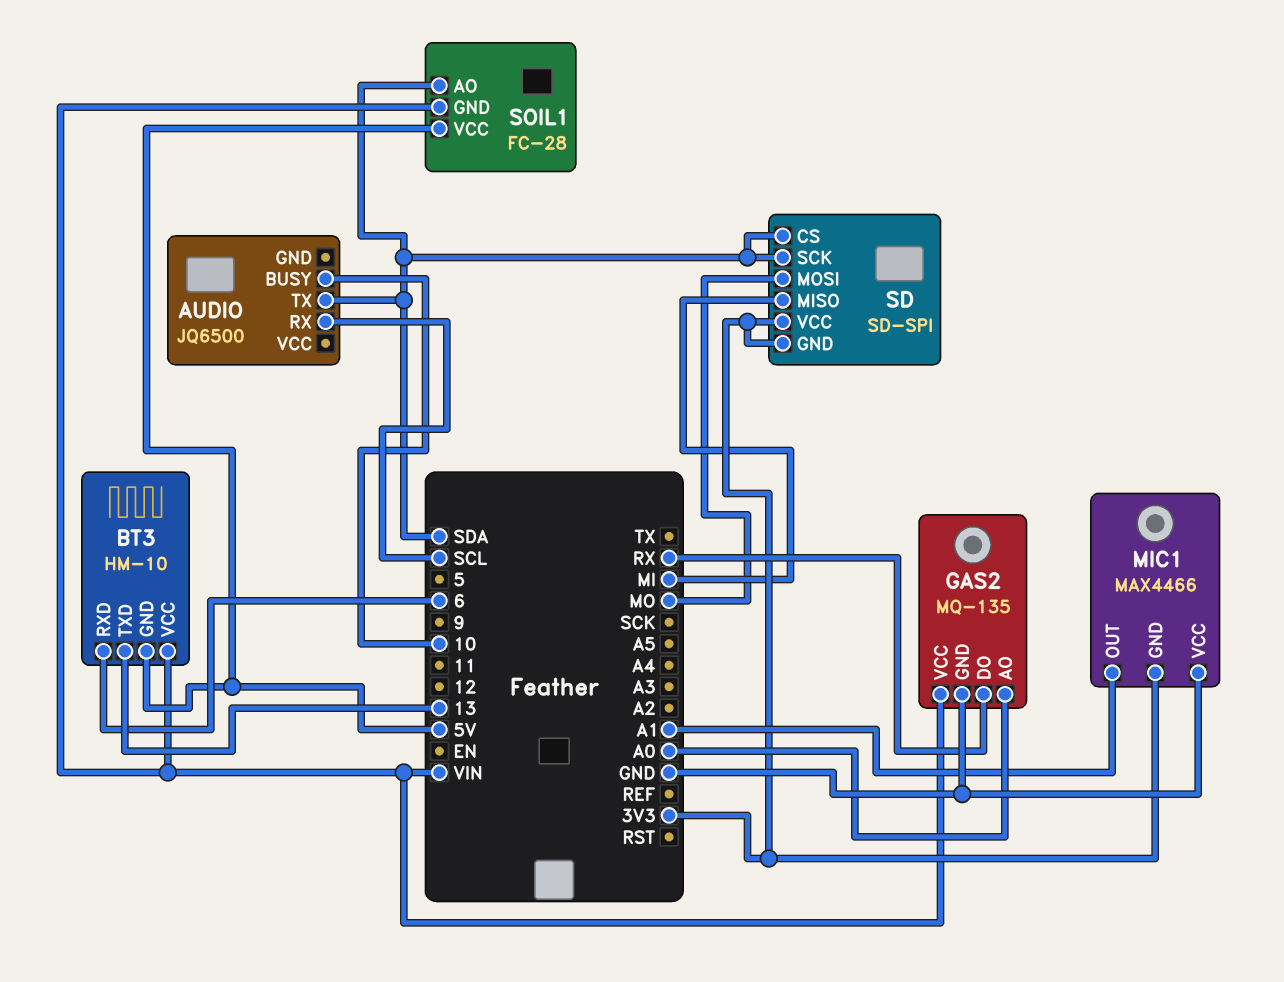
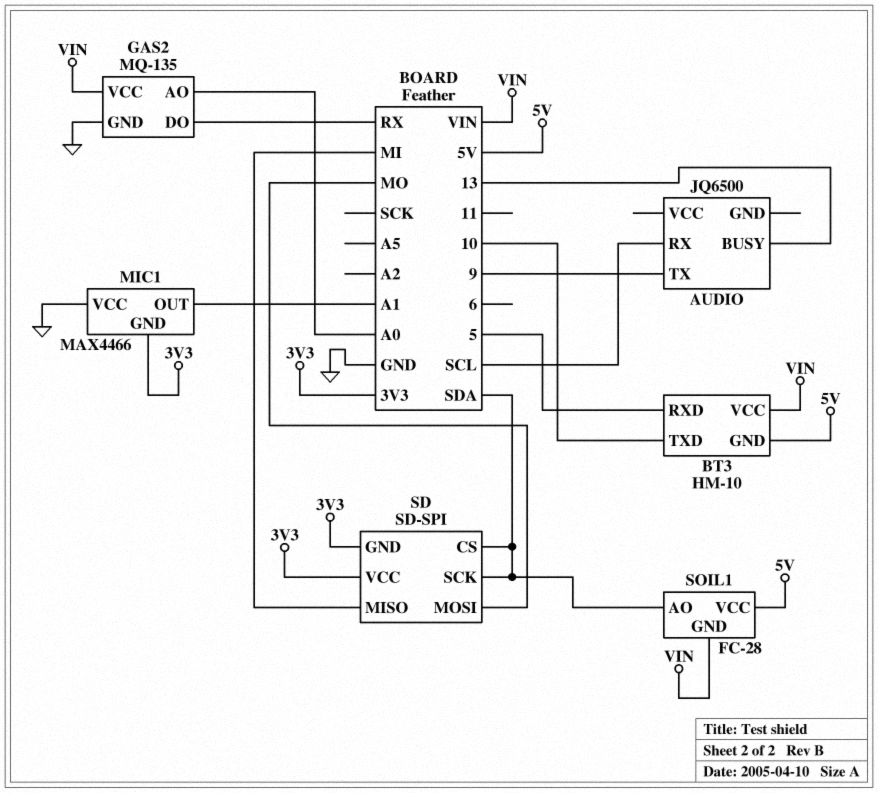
AUDIO pin BUSY: 10 -> 13
AUDIO pin TX: SDA -> 9
BT3 pin RXD: 6 -> 5
BT3 pin TXD: 13 -> 10

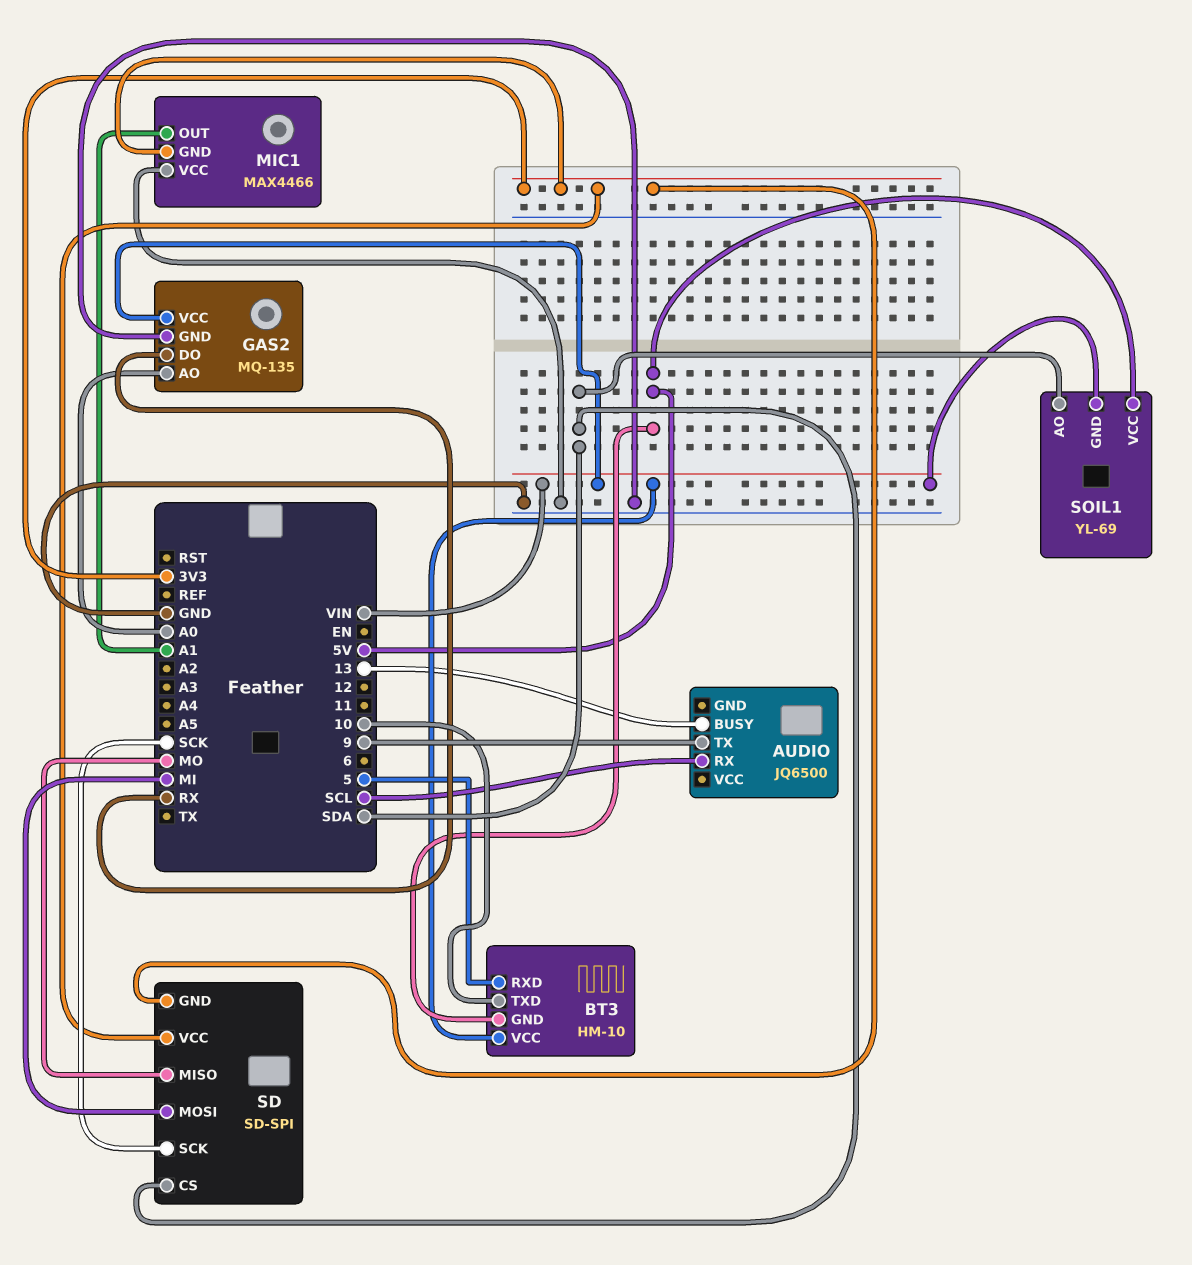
SD pin MISO: MI -> MO
SD pin MOSI: MO -> MI
SD pin SCK: SDA -> SCK
SOIL1: FC-28 -> YL-69

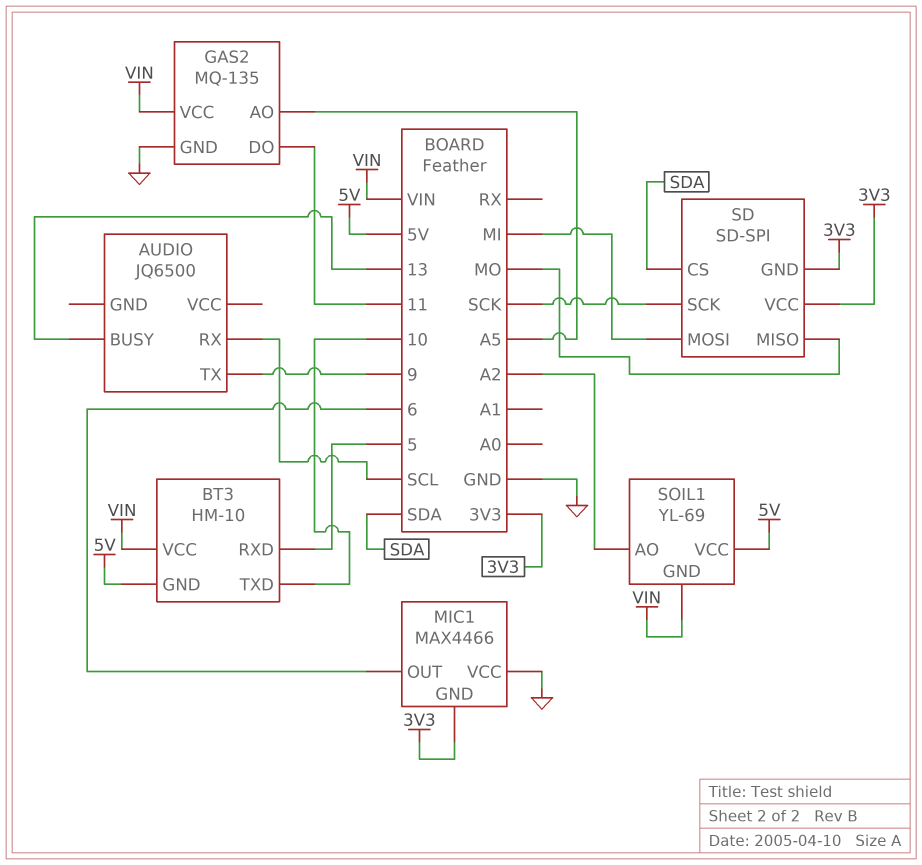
GAS2 pin AO: A0 -> A5
GAS2 pin DO: RX -> 11
MIC1 pin OUT: A1 -> 6
SOIL1 pin AO: SDA -> A2

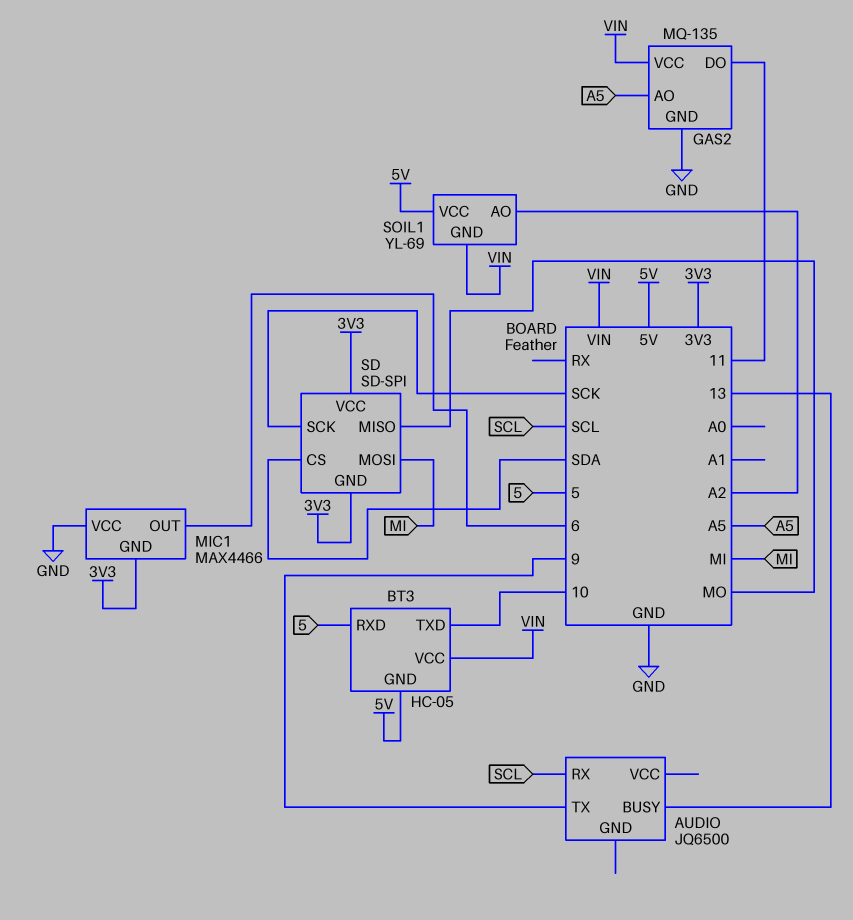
BT3: HM-10 -> HC-05

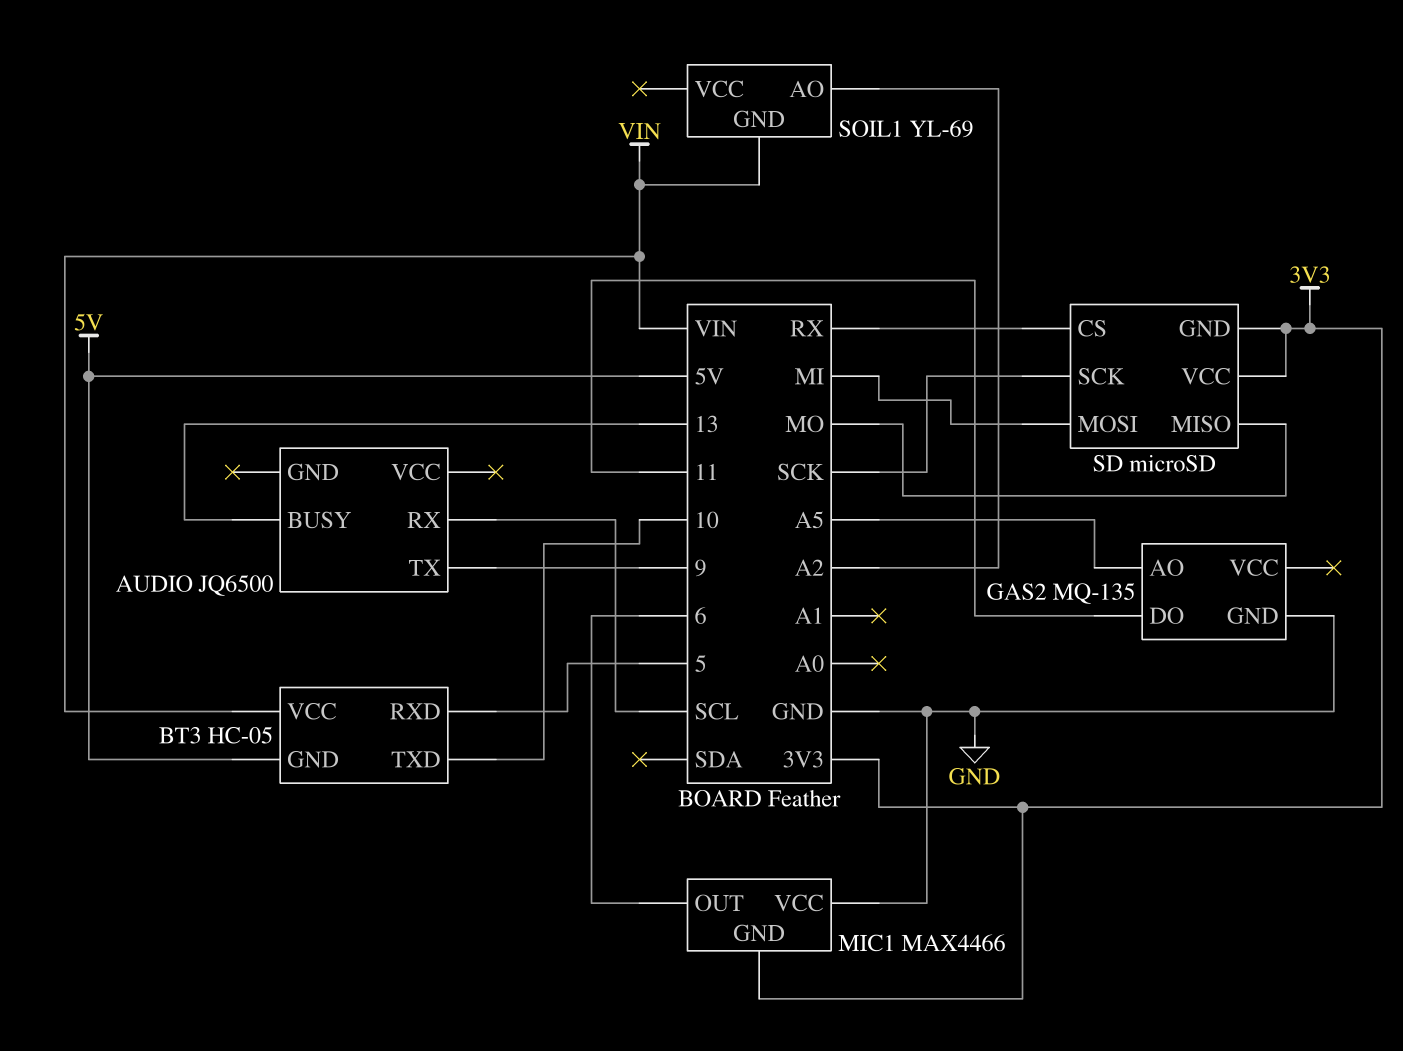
GAS2 pin VCC: VIN -> none
SD: SD-SPI -> microSD
SD pin CS: SDA -> RX
SOIL1 pin VCC: 5V -> none

